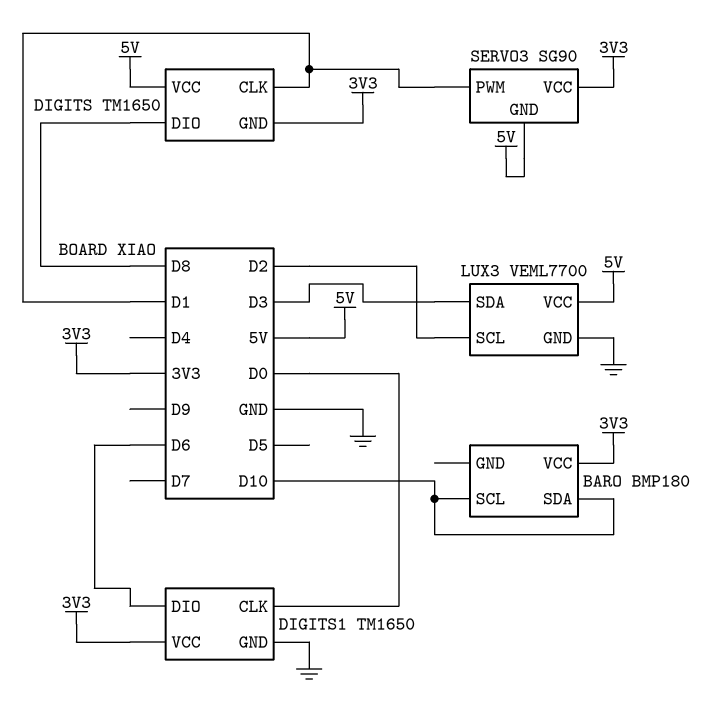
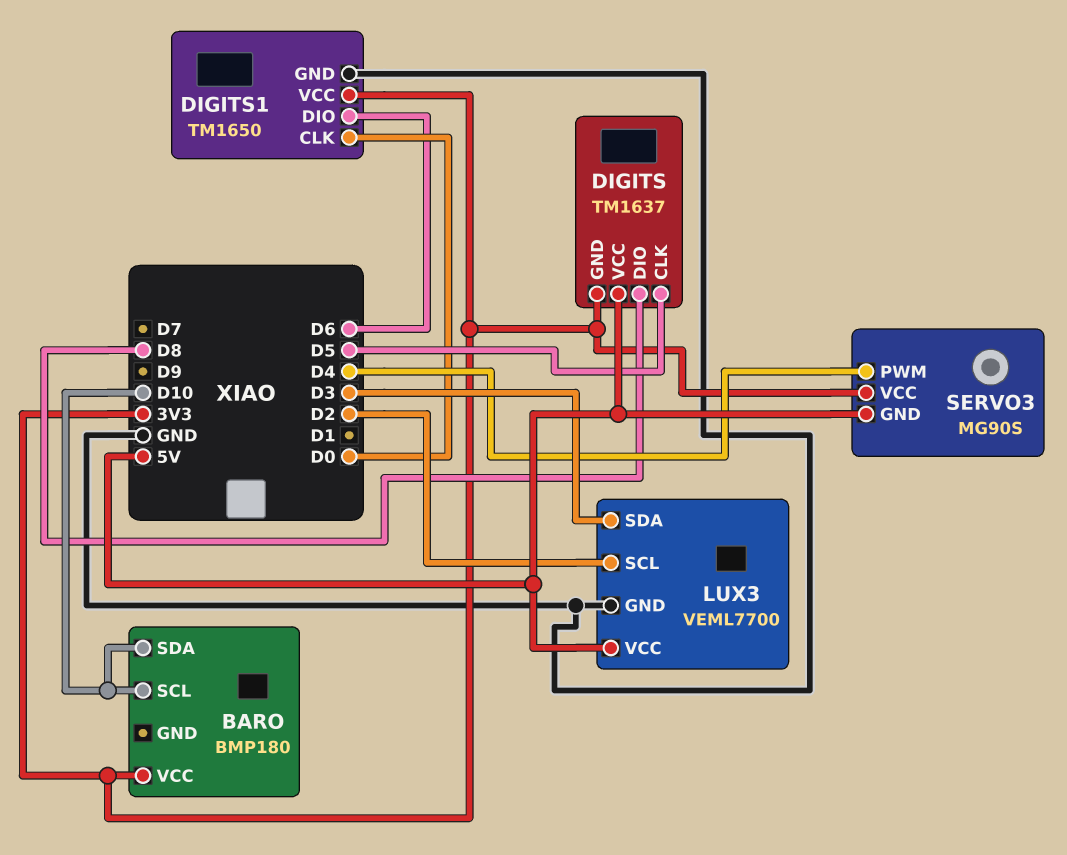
DIGITS: TM1650 -> TM1637
DIGITS pin CLK: D1 -> D5
SERVO3: SG90 -> MG90S
SERVO3 pin PWM: D1 -> D4

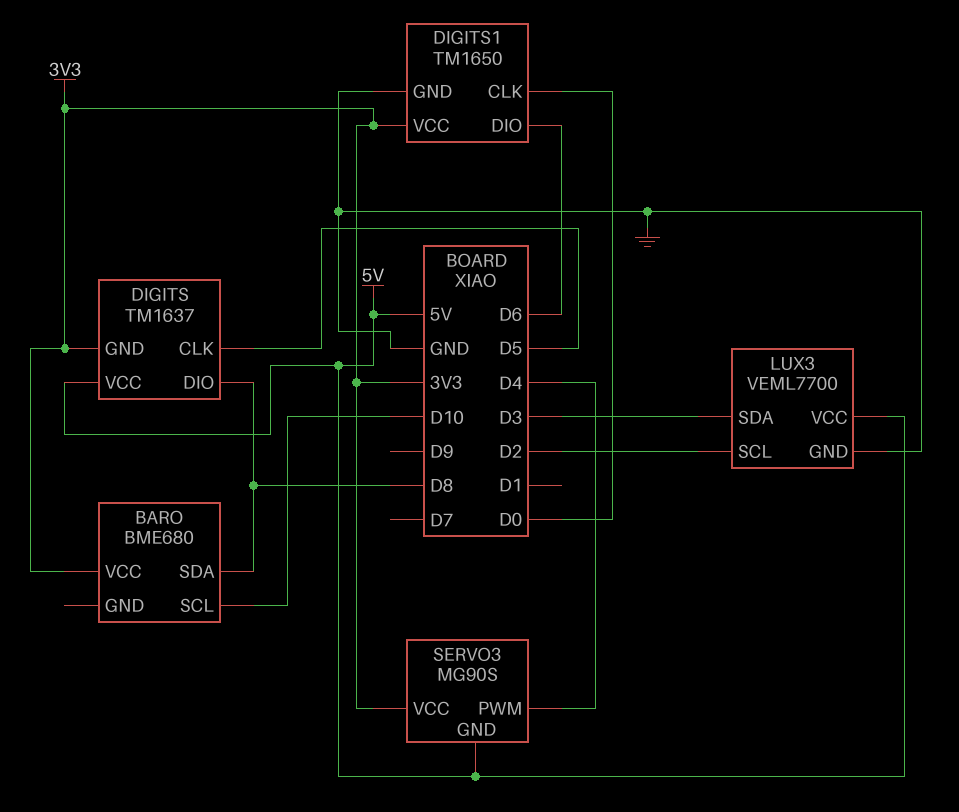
BARO: BMP180 -> BME680
BARO pin SDA: D10 -> D8

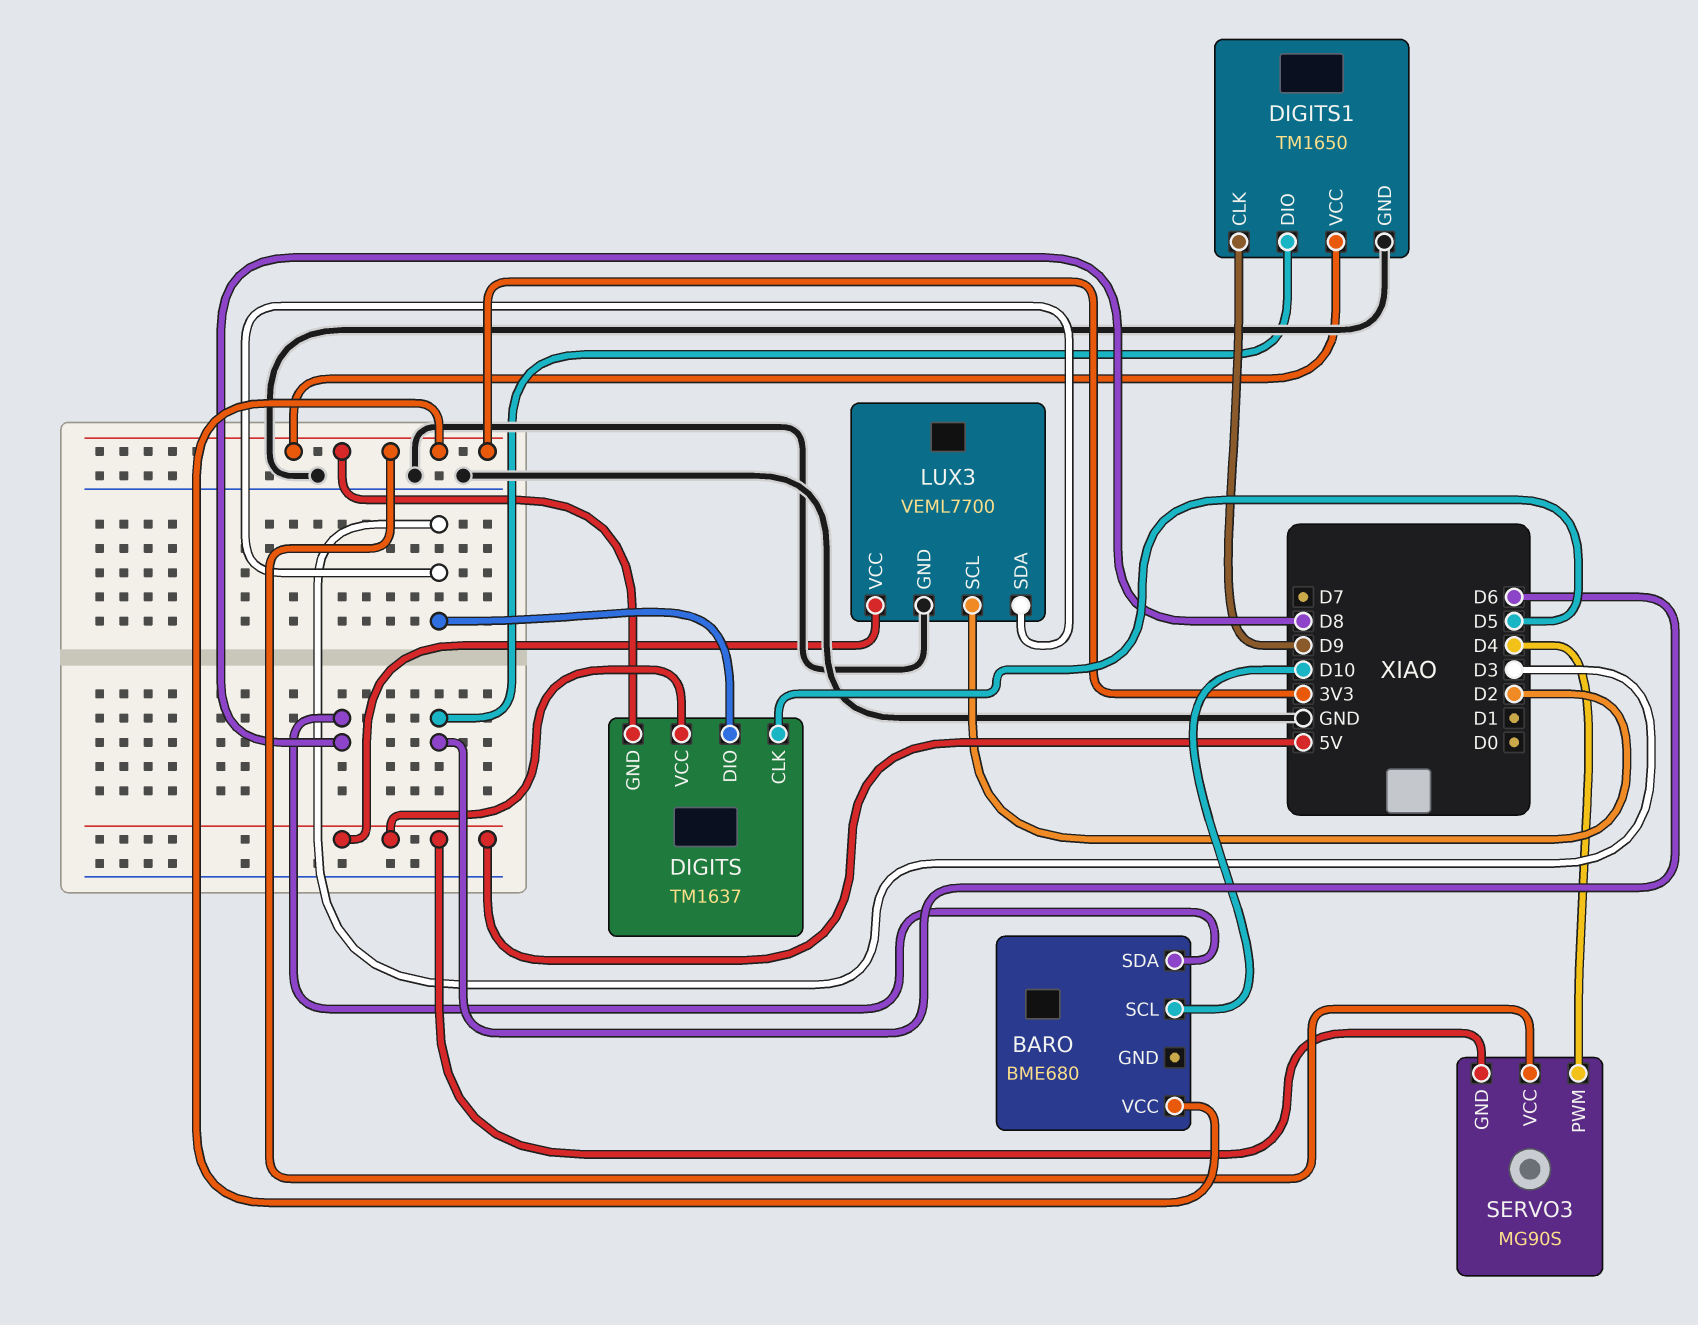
DIGITS pin DIO: D8 -> D3
DIGITS1 pin CLK: D0 -> D9

